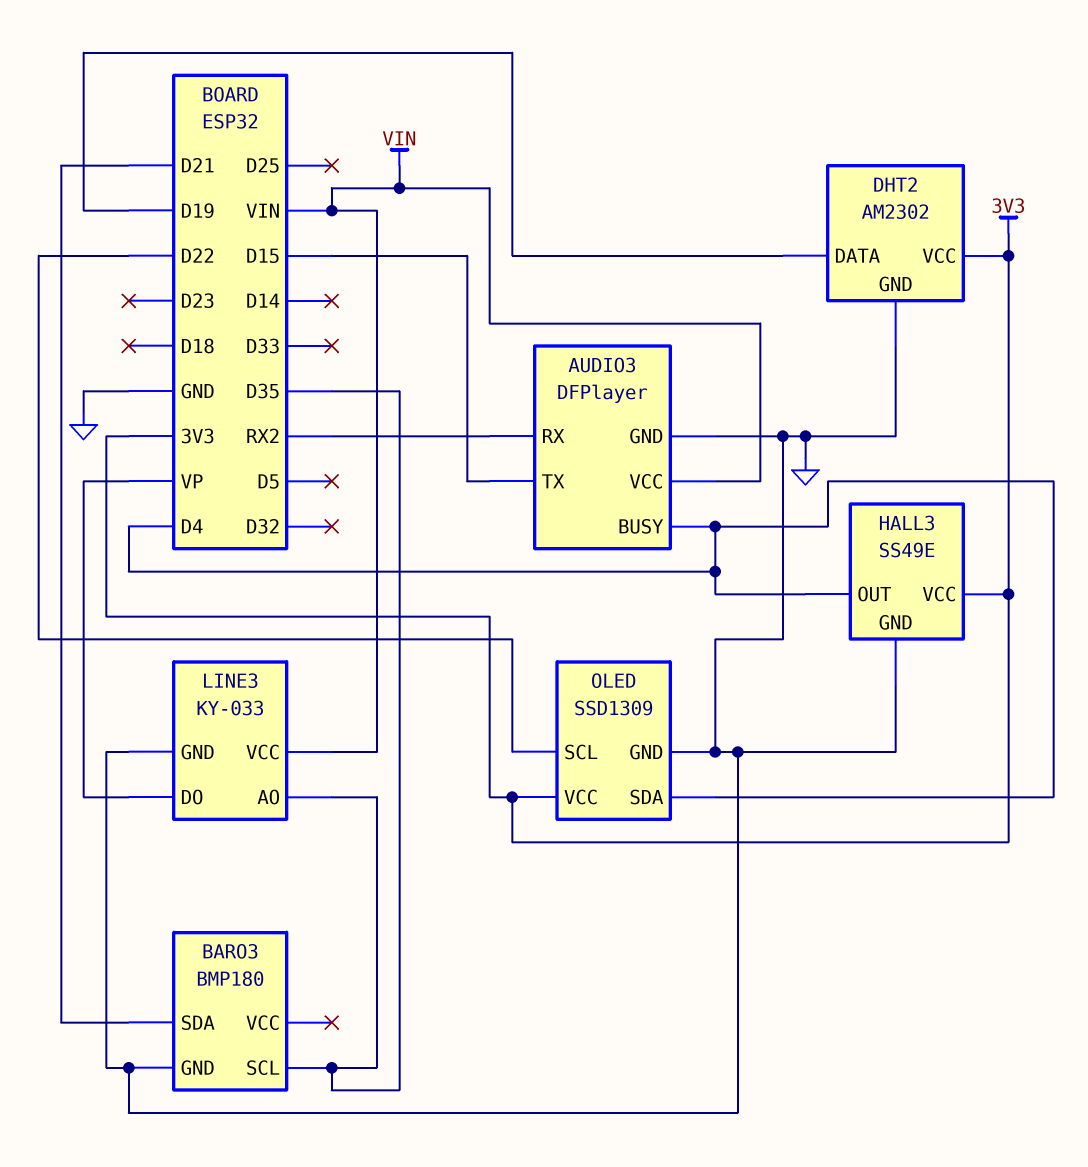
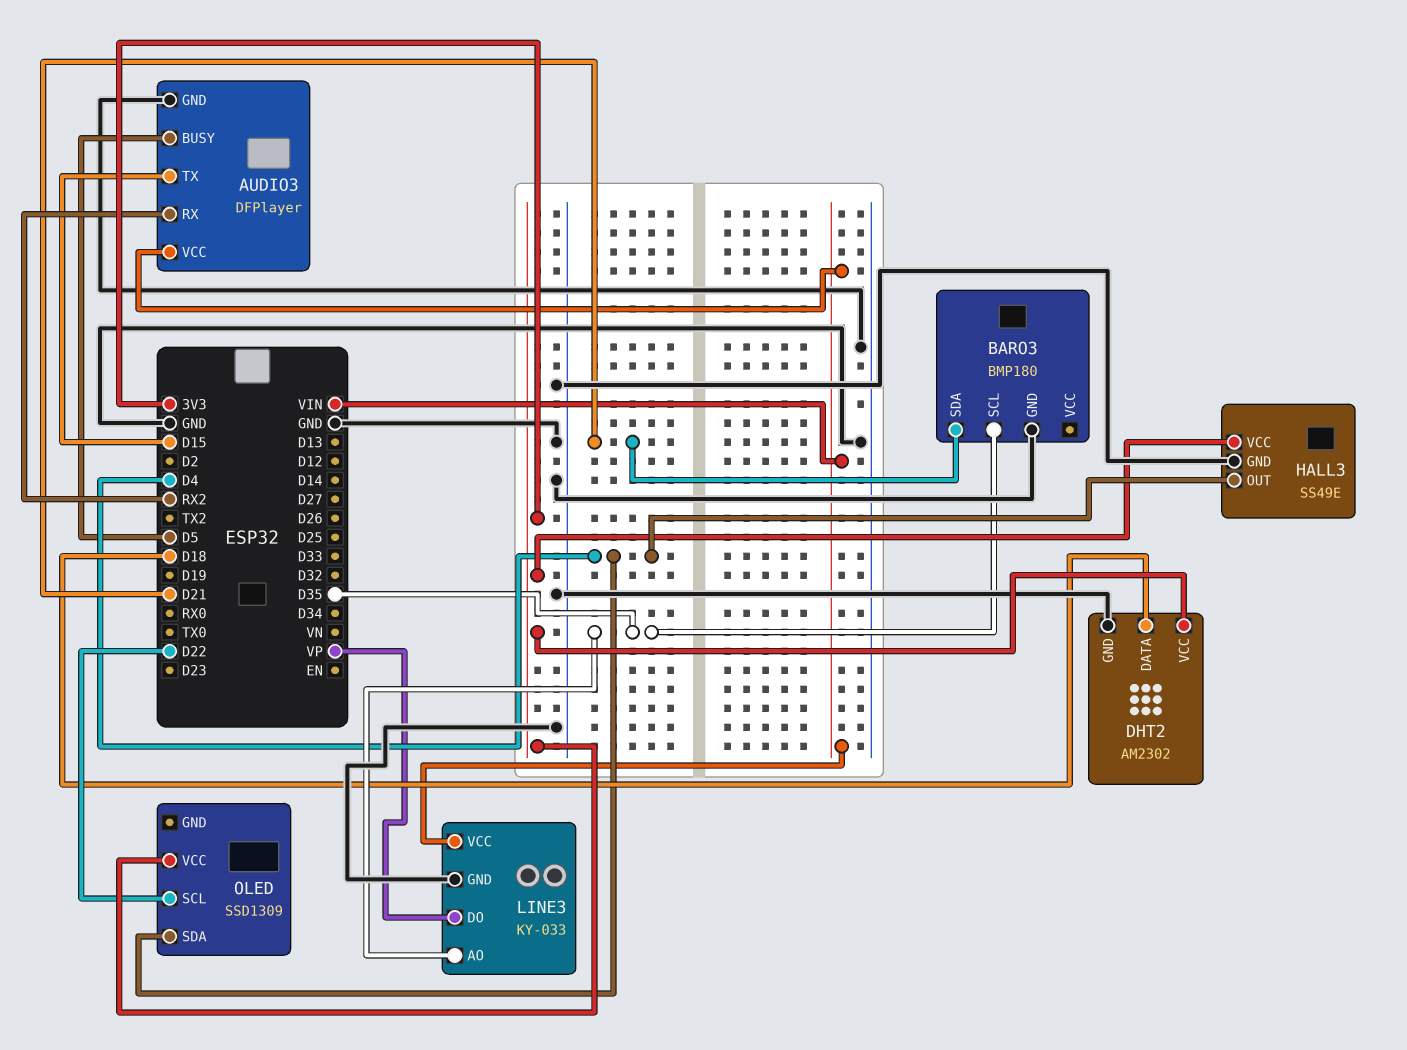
AUDIO3 pin BUSY: D4 -> D5
DHT2 pin DATA: D19 -> D18
OLED pin GND: GND -> none

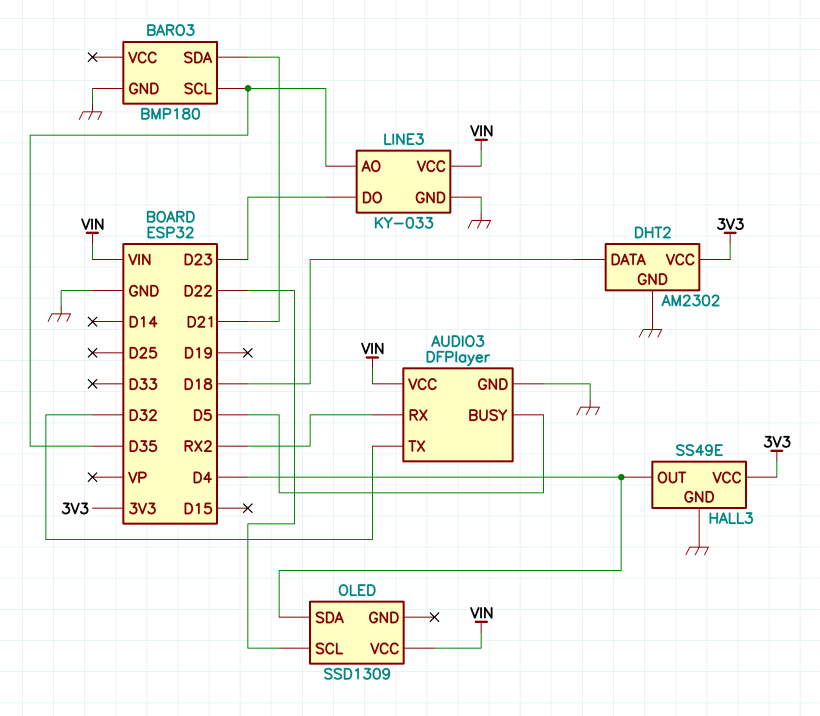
AUDIO3 pin TX: D15 -> D32
LINE3 pin DO: VP -> D23
OLED pin VCC: 3V3 -> VIN

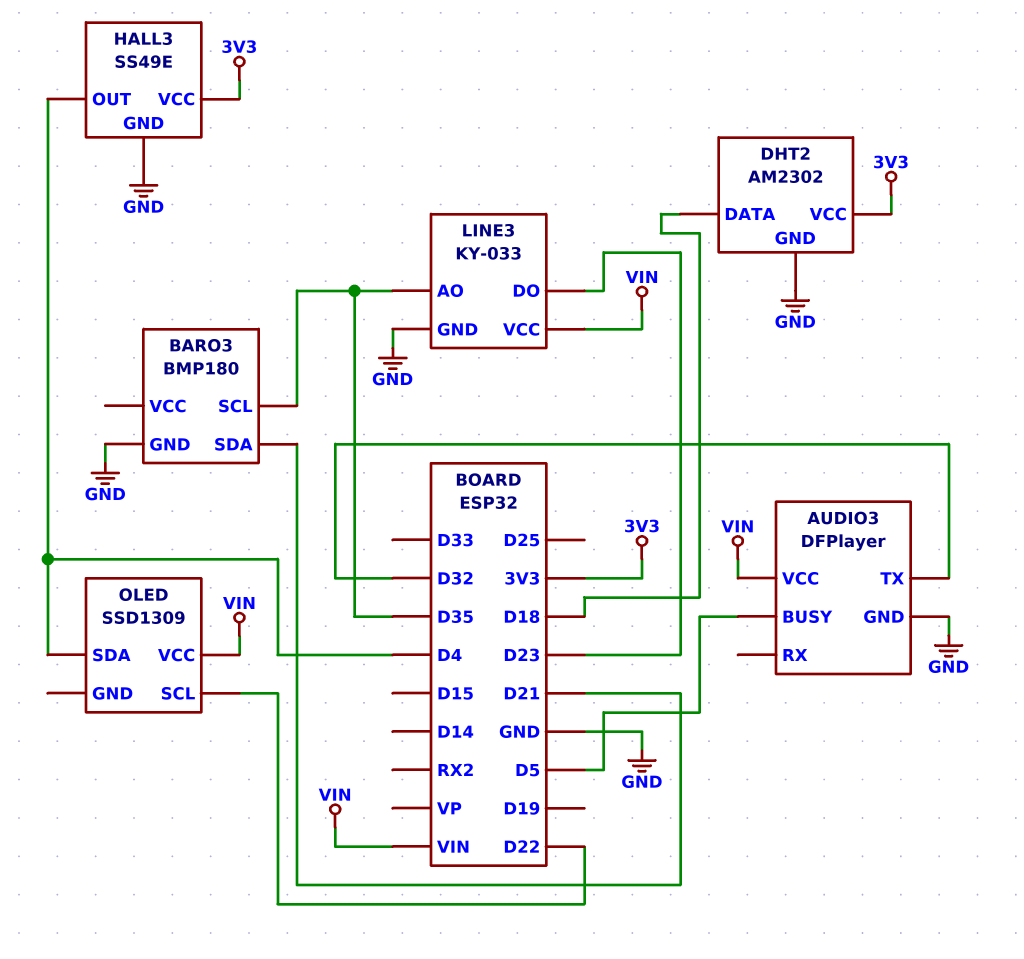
AUDIO3 pin RX: RX2 -> none

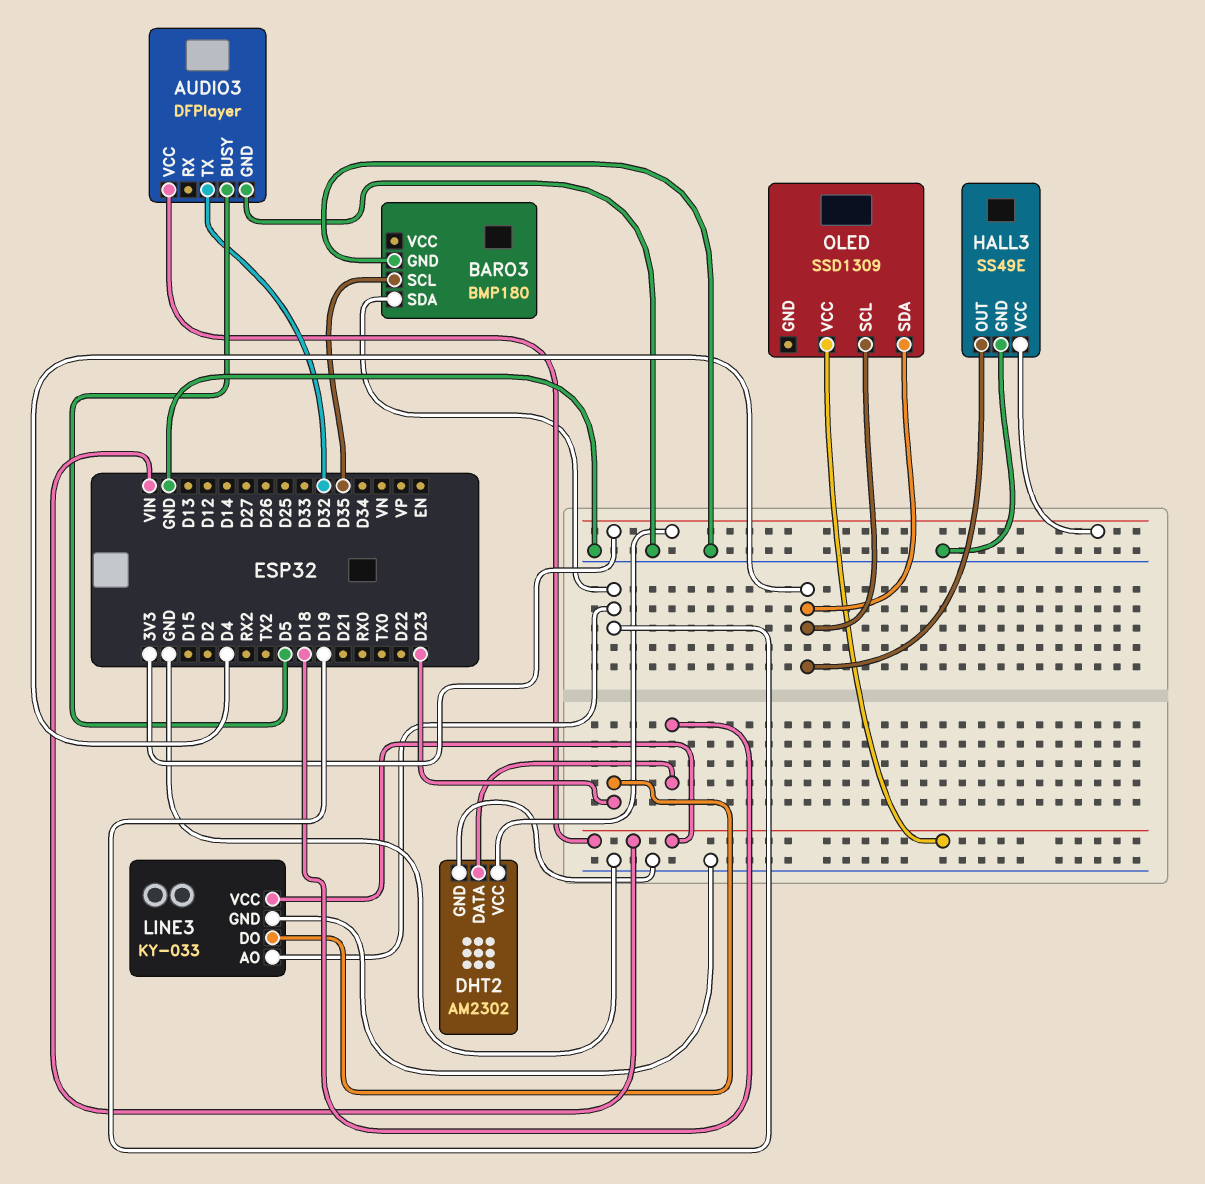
BARO3 pin SDA: D21 -> D19
LINE3 pin AO: D35 -> D19
OLED pin SCL: D22 -> D4

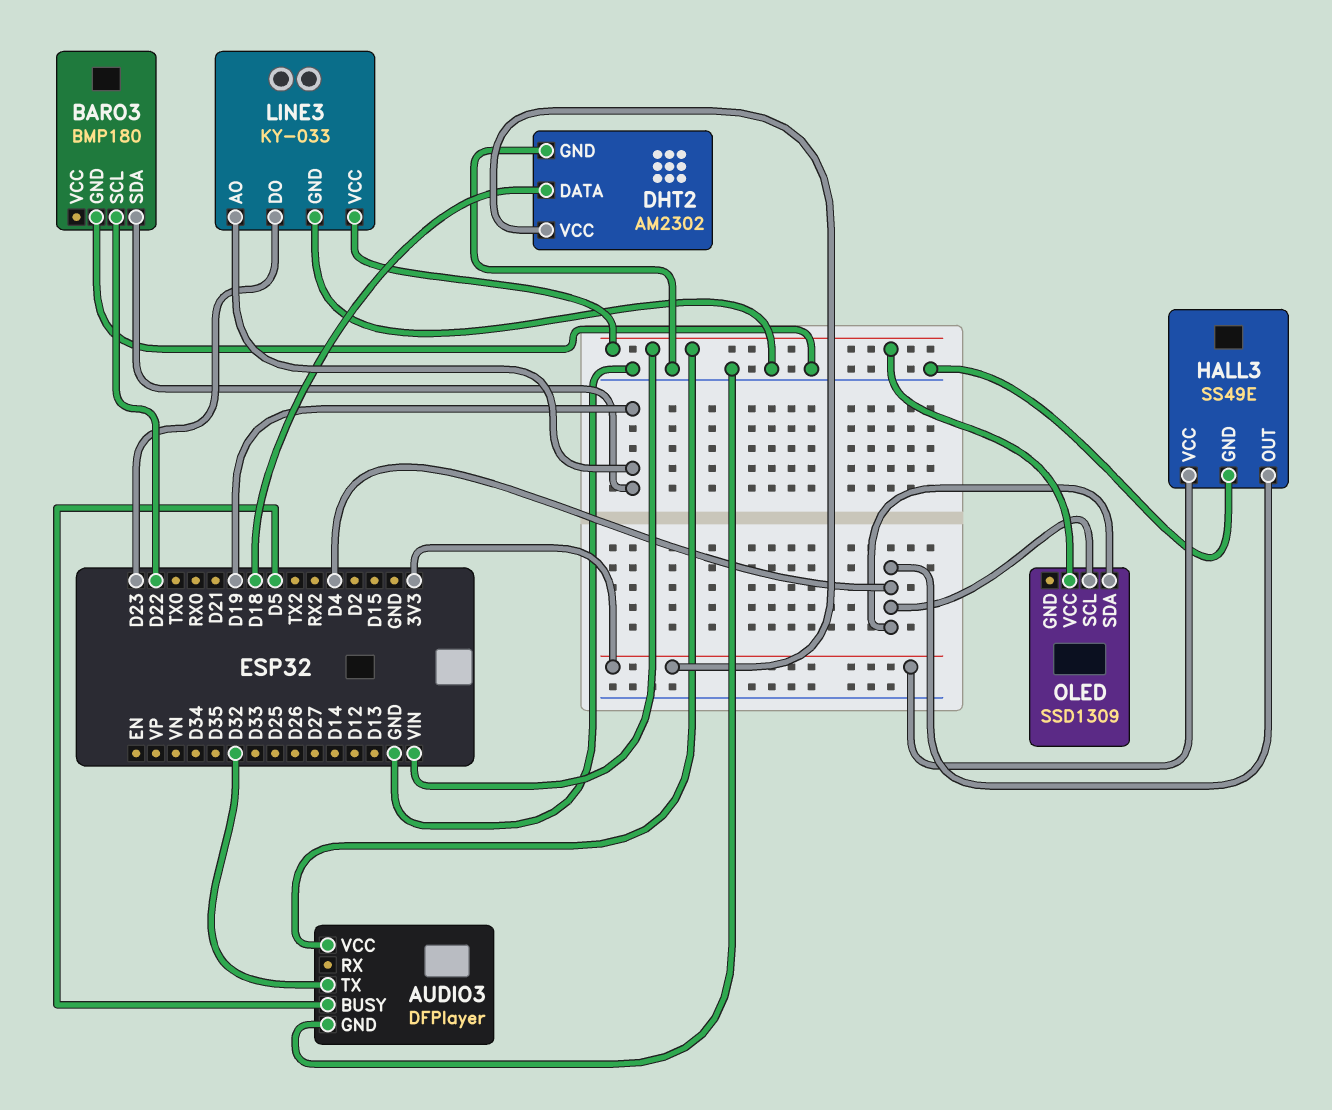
BARO3 pin SCL: D35 -> D22

